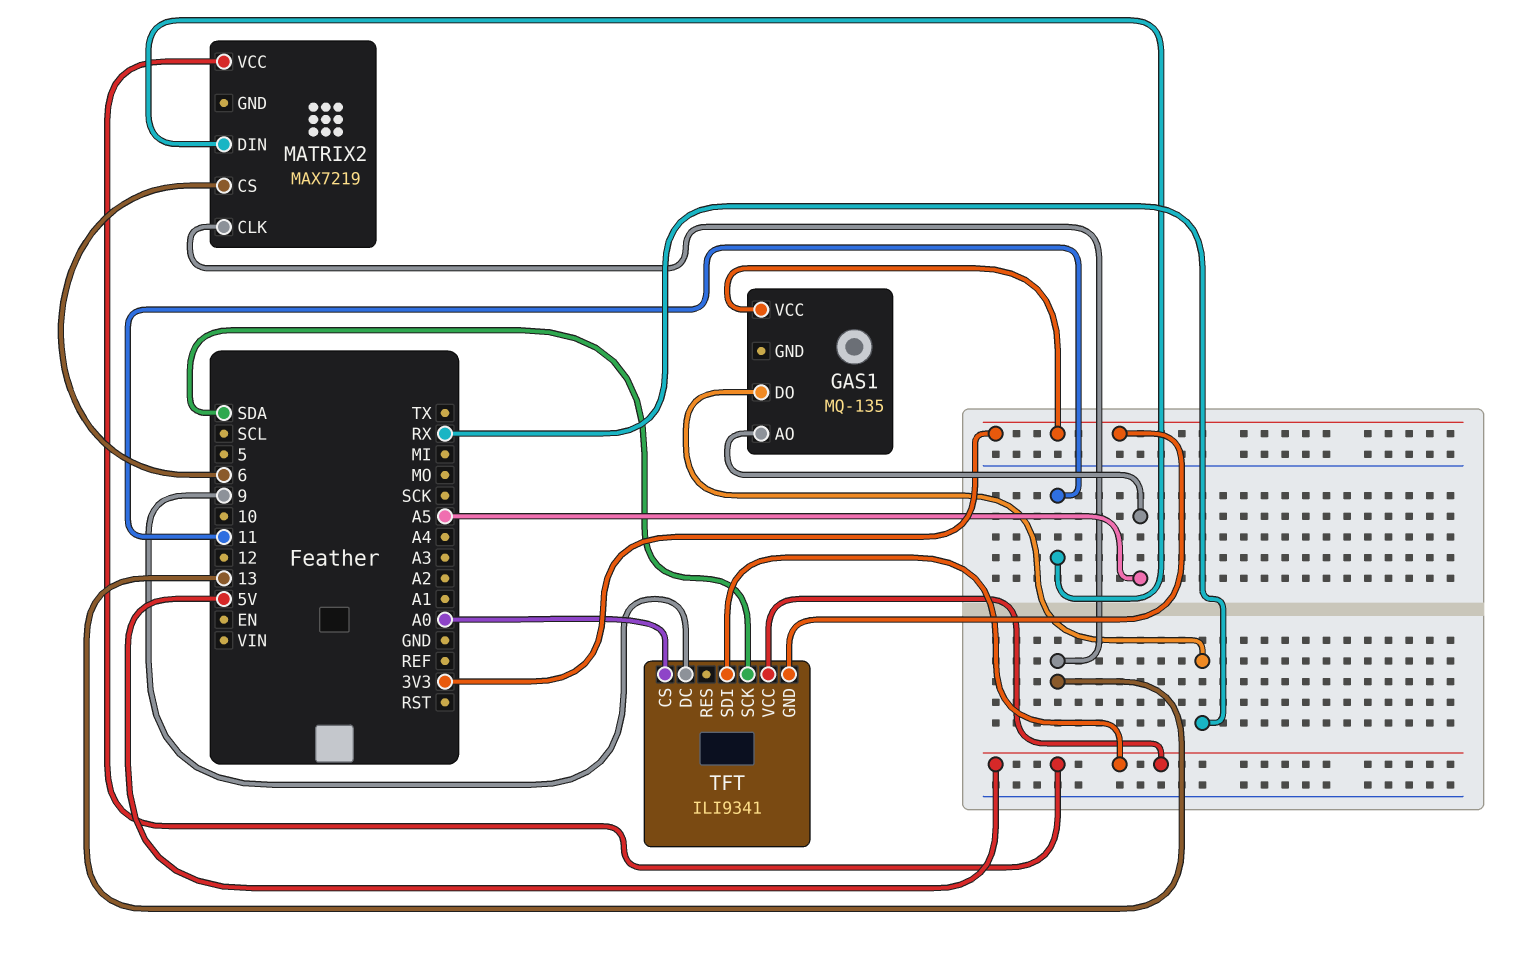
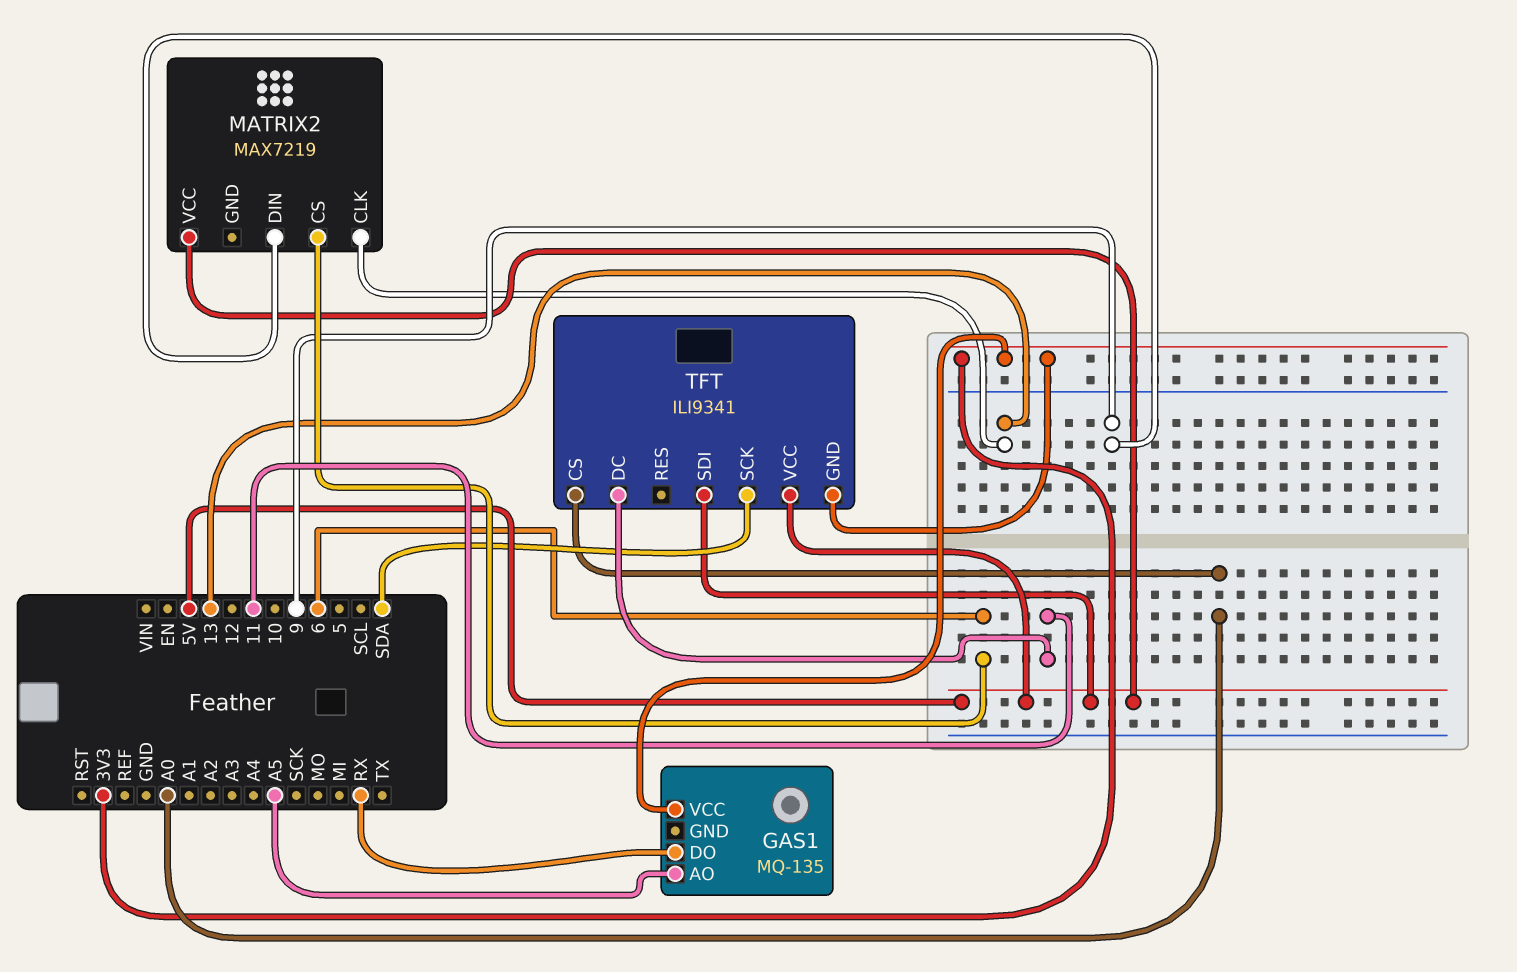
MATRIX2 pin DIN: 11 -> 9
TFT pin DC: 9 -> 11

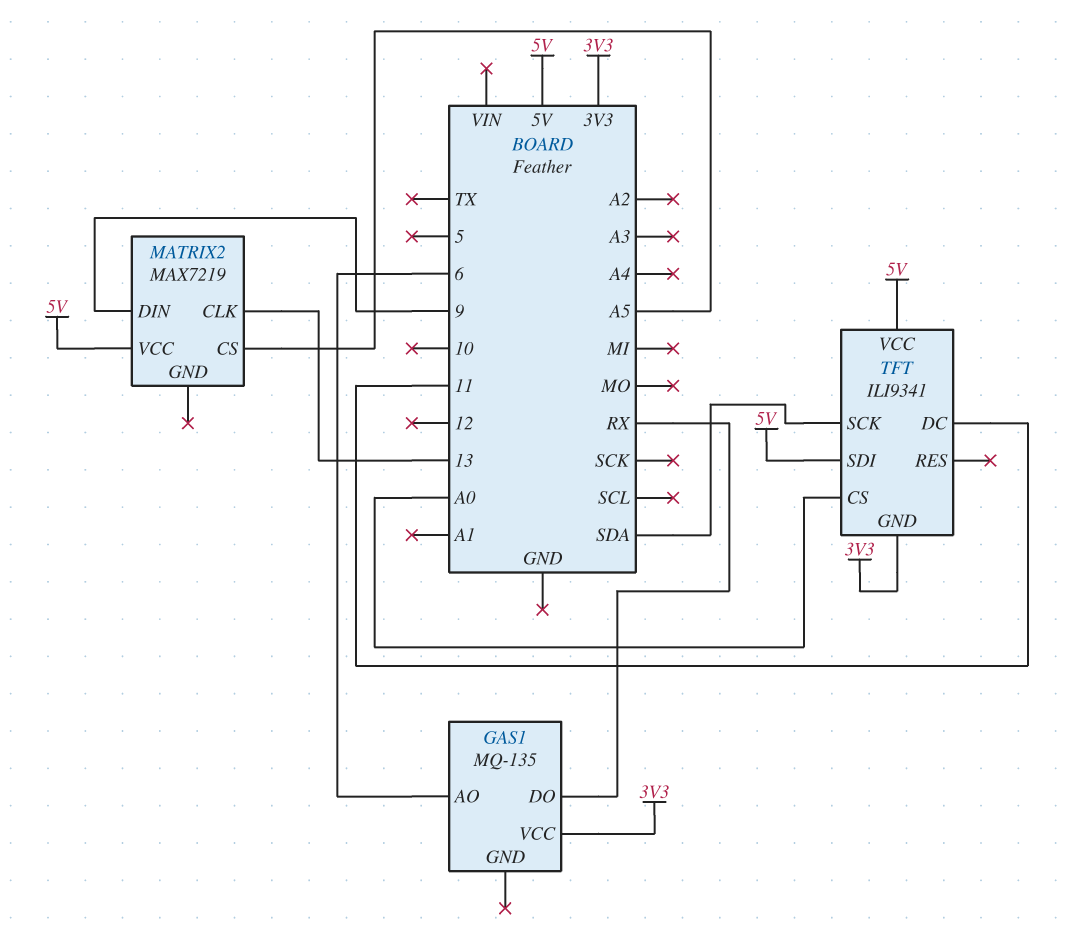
GAS1 pin AO: A5 -> 6
MATRIX2 pin CS: 6 -> A5

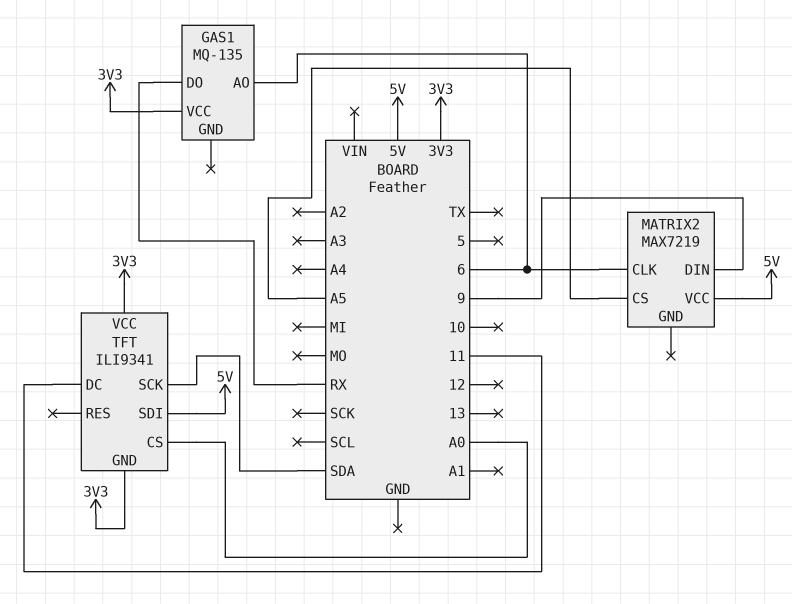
MATRIX2 pin CLK: 13 -> 6
TFT pin VCC: 5V -> 3V3

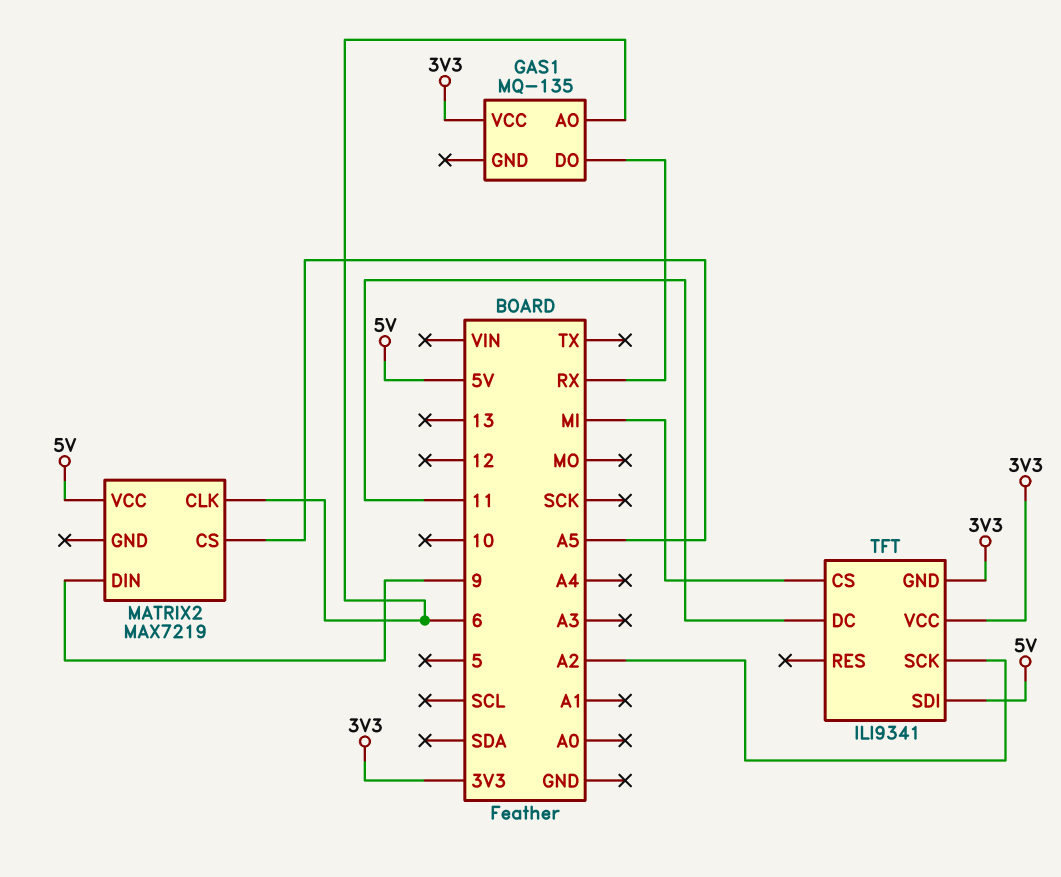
TFT pin CS: A0 -> MI
TFT pin SCK: SDA -> A2

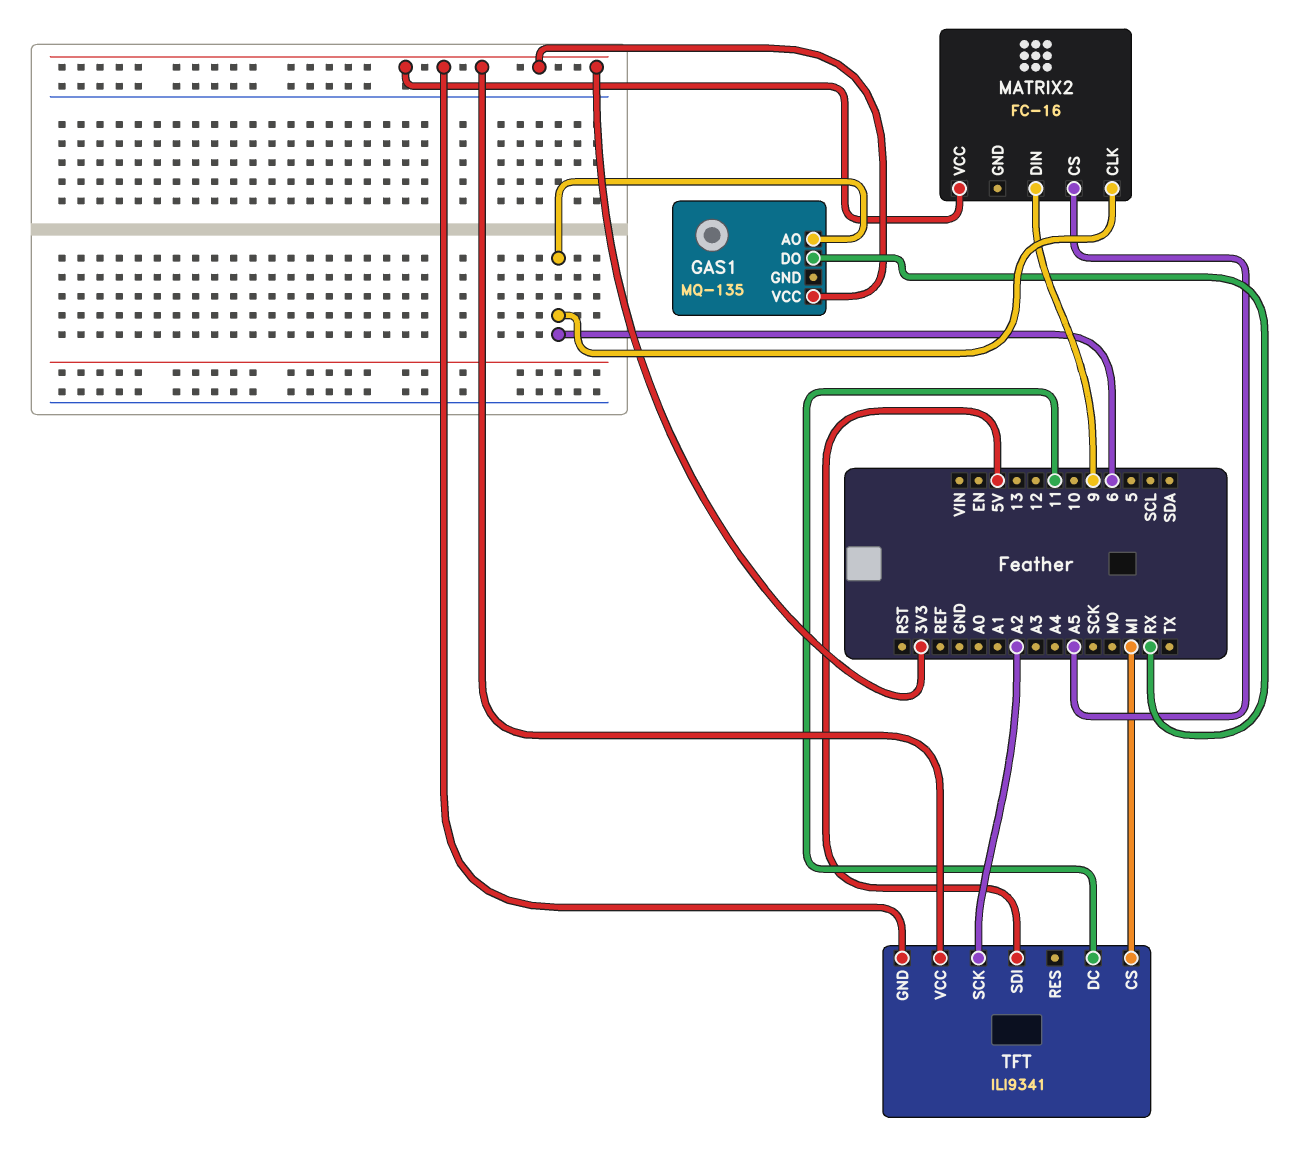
MATRIX2: MAX7219 -> FC-16
MATRIX2 pin VCC: 5V -> 3V3

